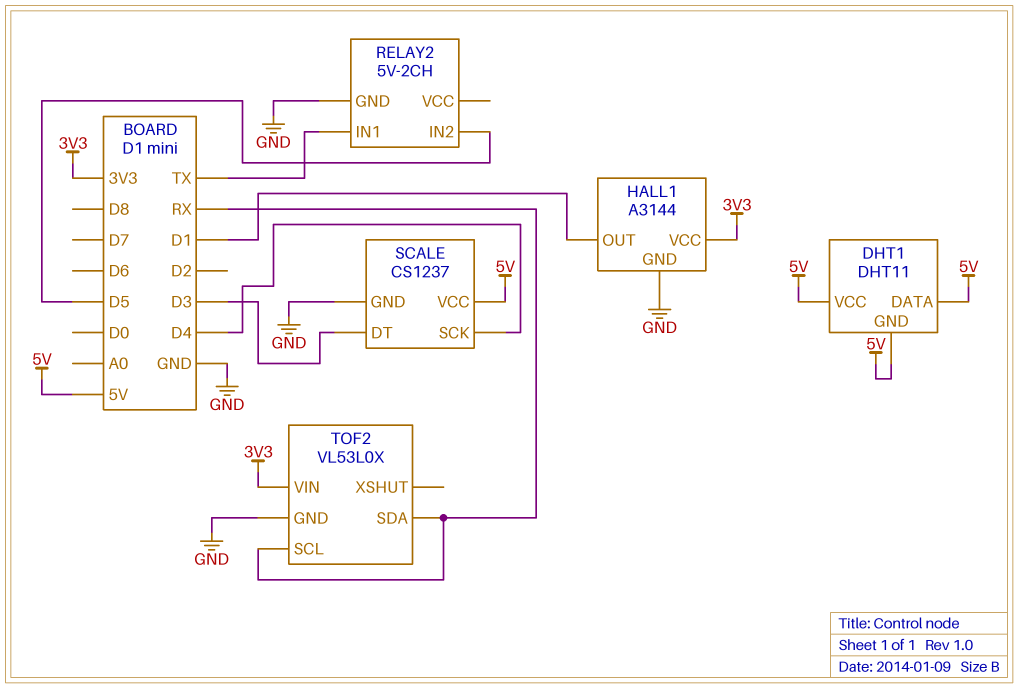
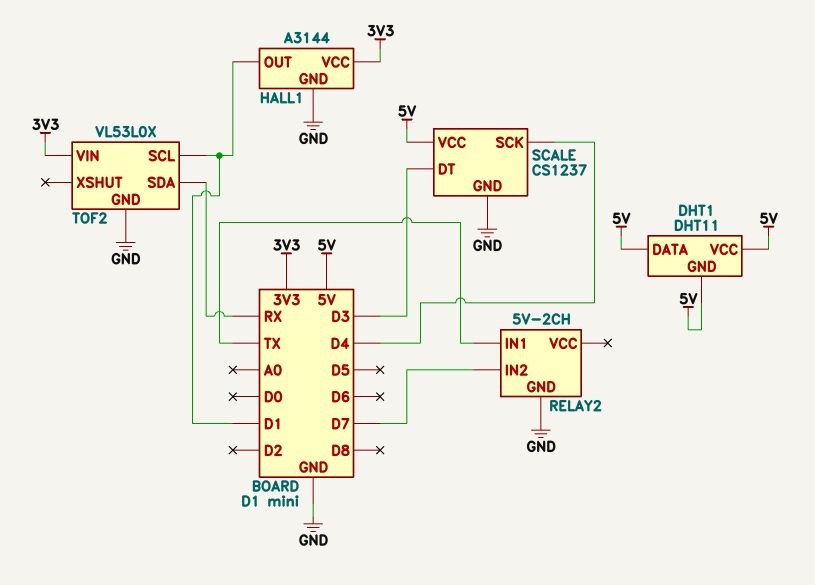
RELAY2 pin IN2: D5 -> D7
TOF2 pin SCL: RX -> D1

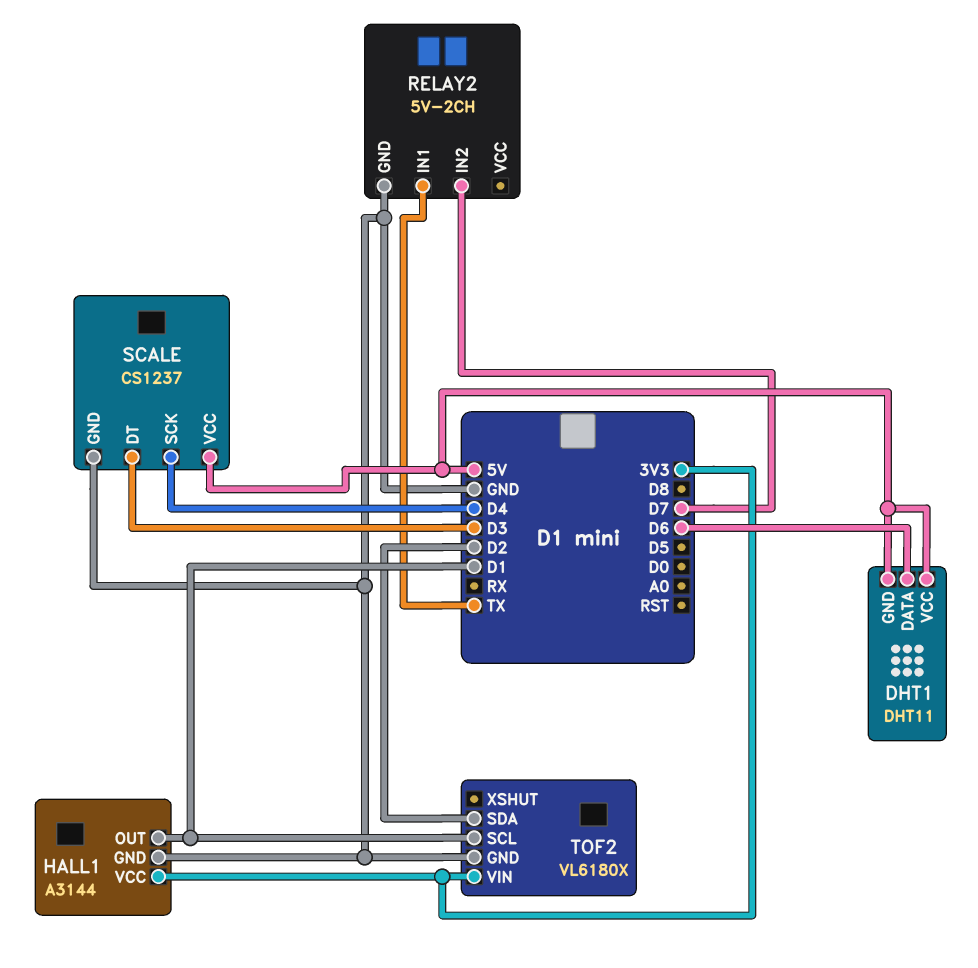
DHT1 pin DATA: 5V -> D6
TOF2: VL53L0X -> VL6180X
TOF2 pin SDA: RX -> D2

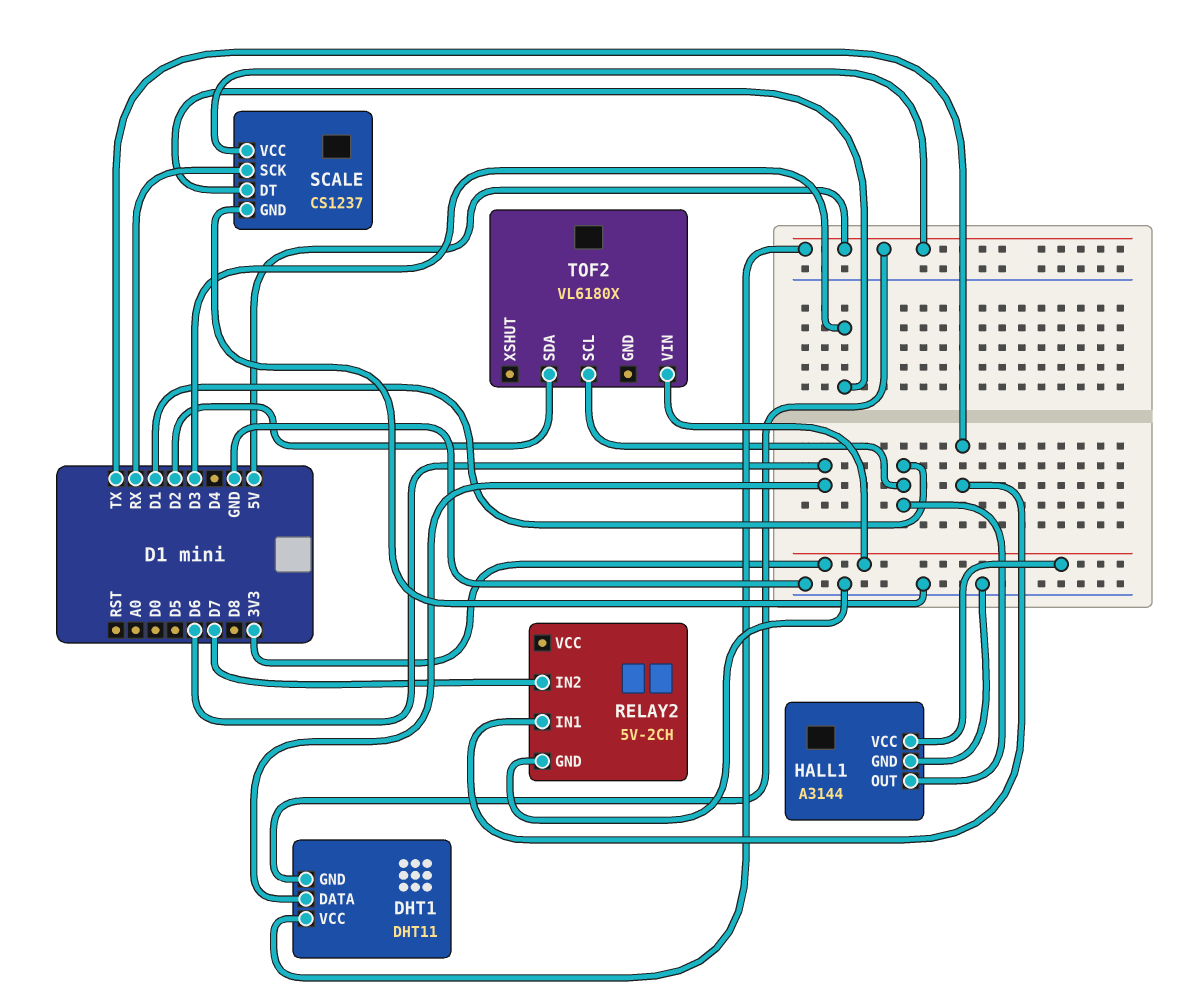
SCALE pin SCK: D4 -> RX
TOF2 pin GND: GND -> none

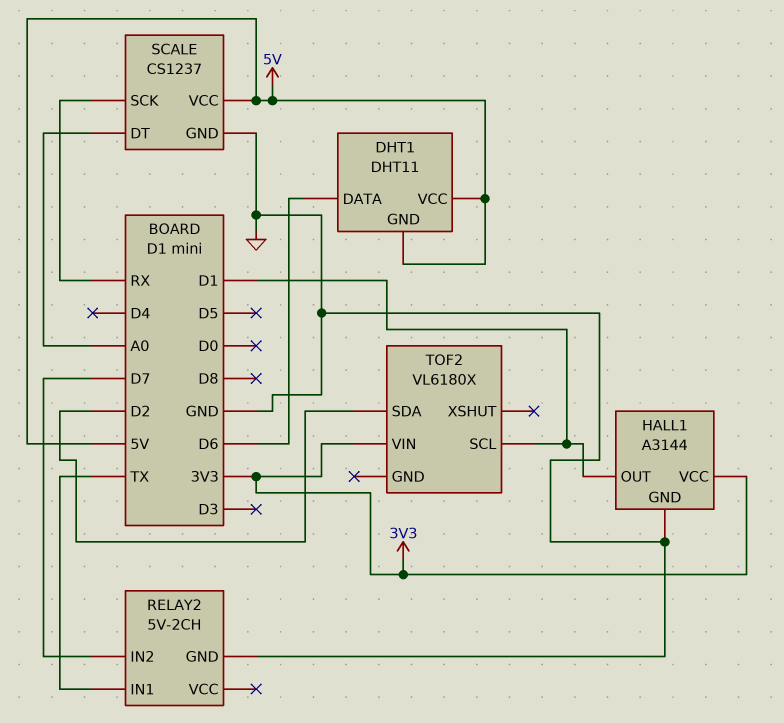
SCALE pin DT: D3 -> A0

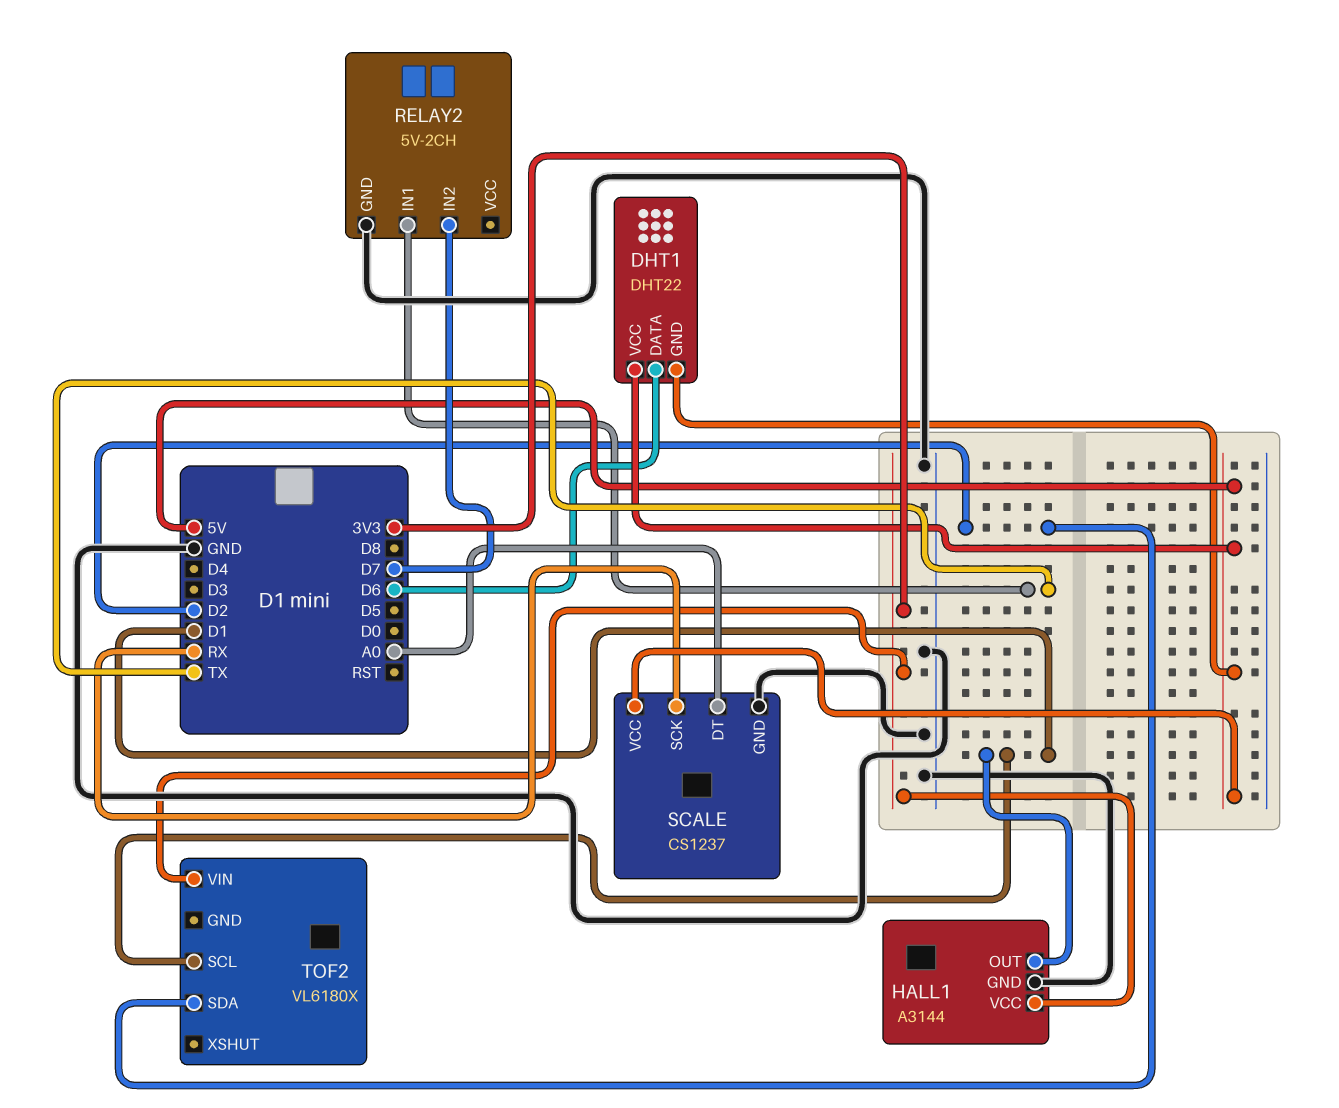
DHT1: DHT11 -> DHT22

